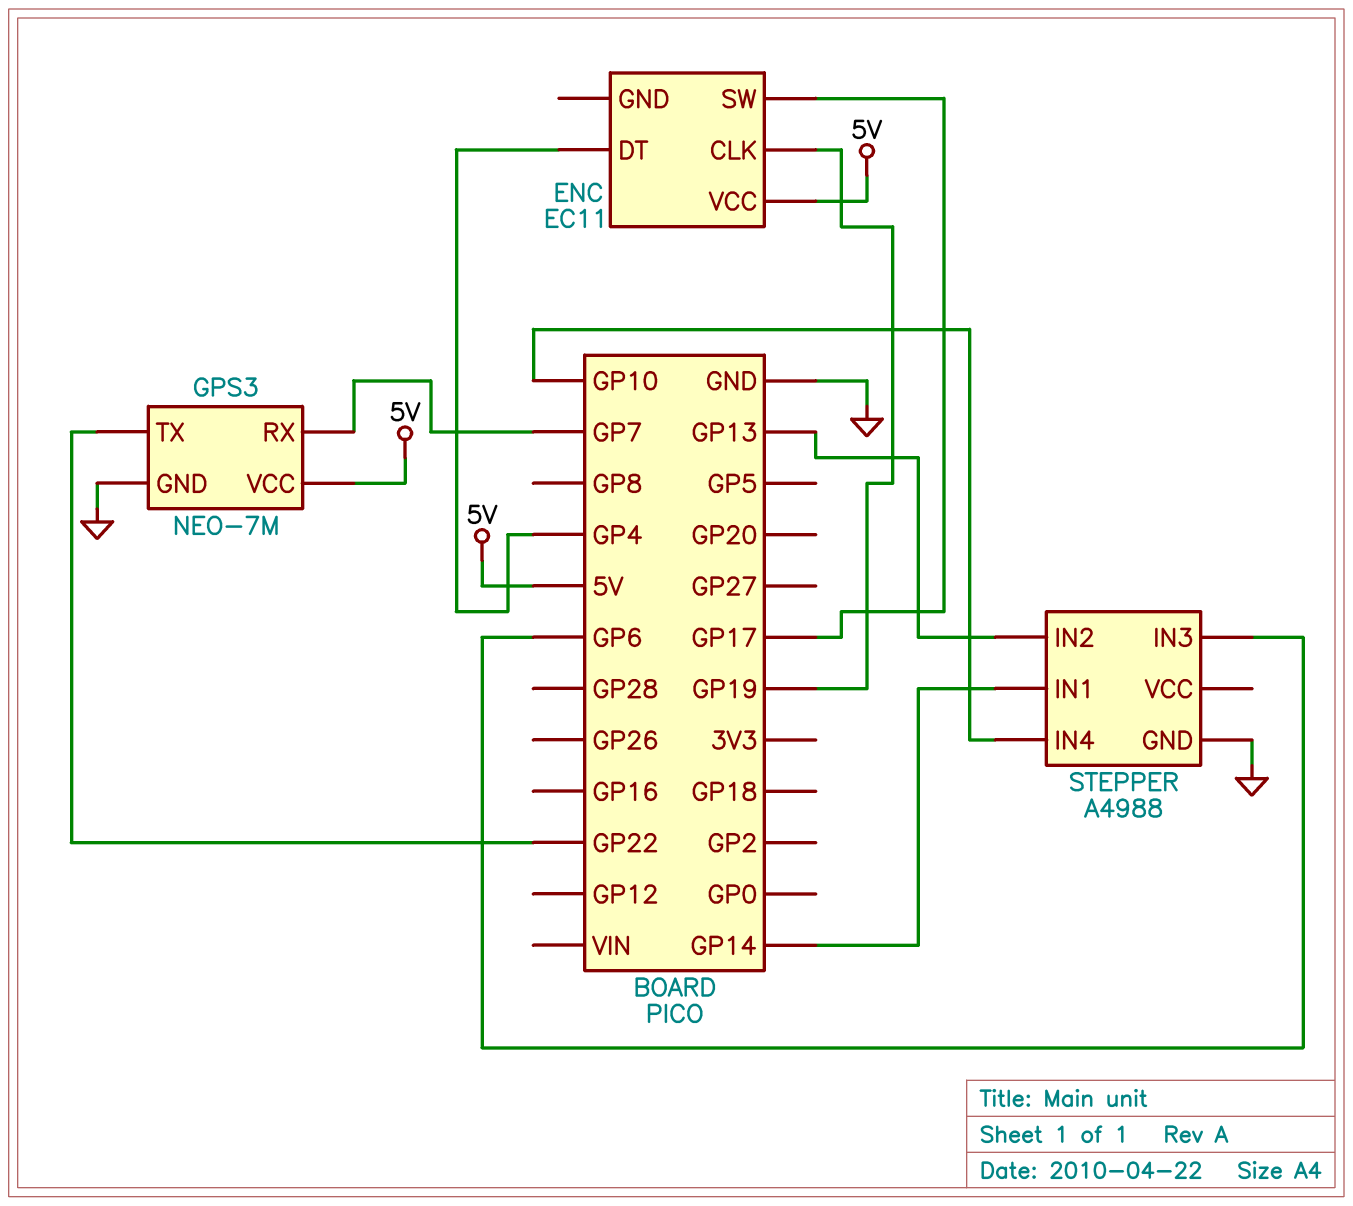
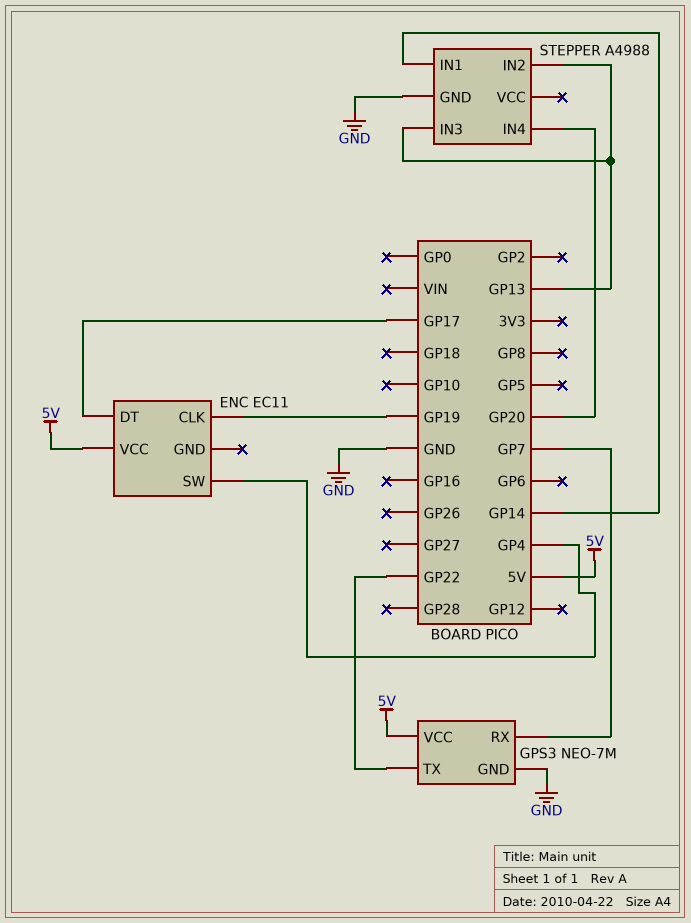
ENC pin DT: GP4 -> GP17
ENC pin SW: GP17 -> GP4
STEPPER pin IN3: GP6 -> GP13
STEPPER pin IN4: GP10 -> GP20

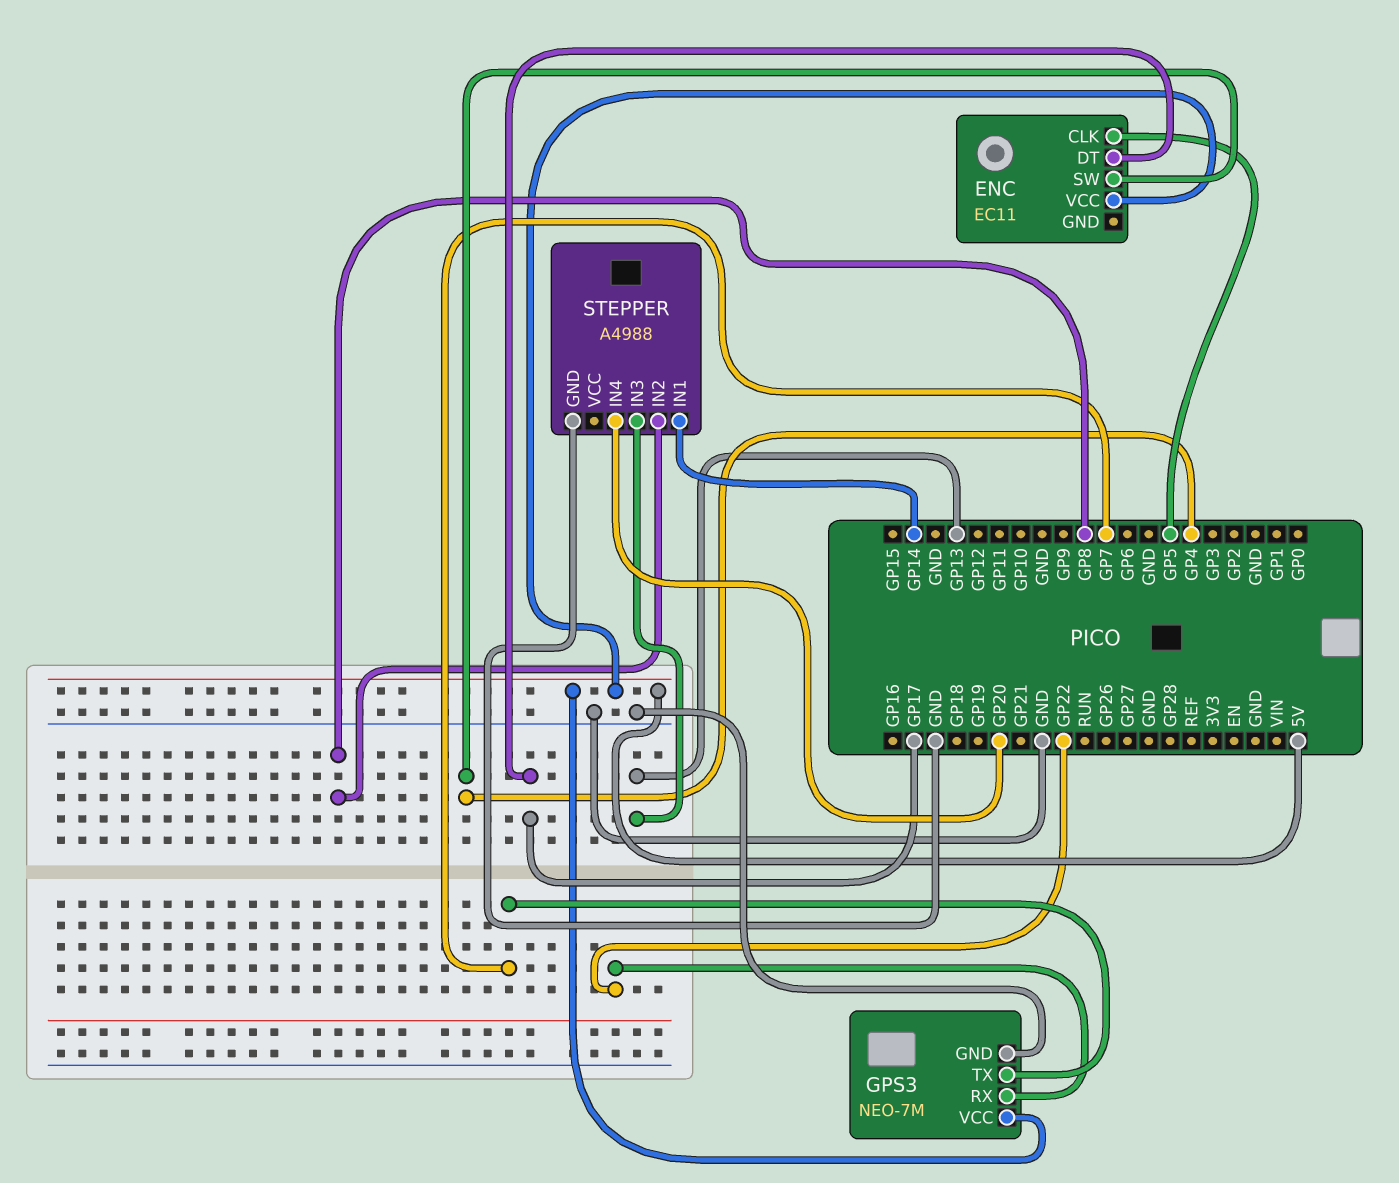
ENC pin CLK: GP19 -> GP5
GPS3 pin RX: GP7 -> GP22
GPS3 pin TX: GP22 -> GP7
STEPPER pin IN2: GP13 -> GP8

